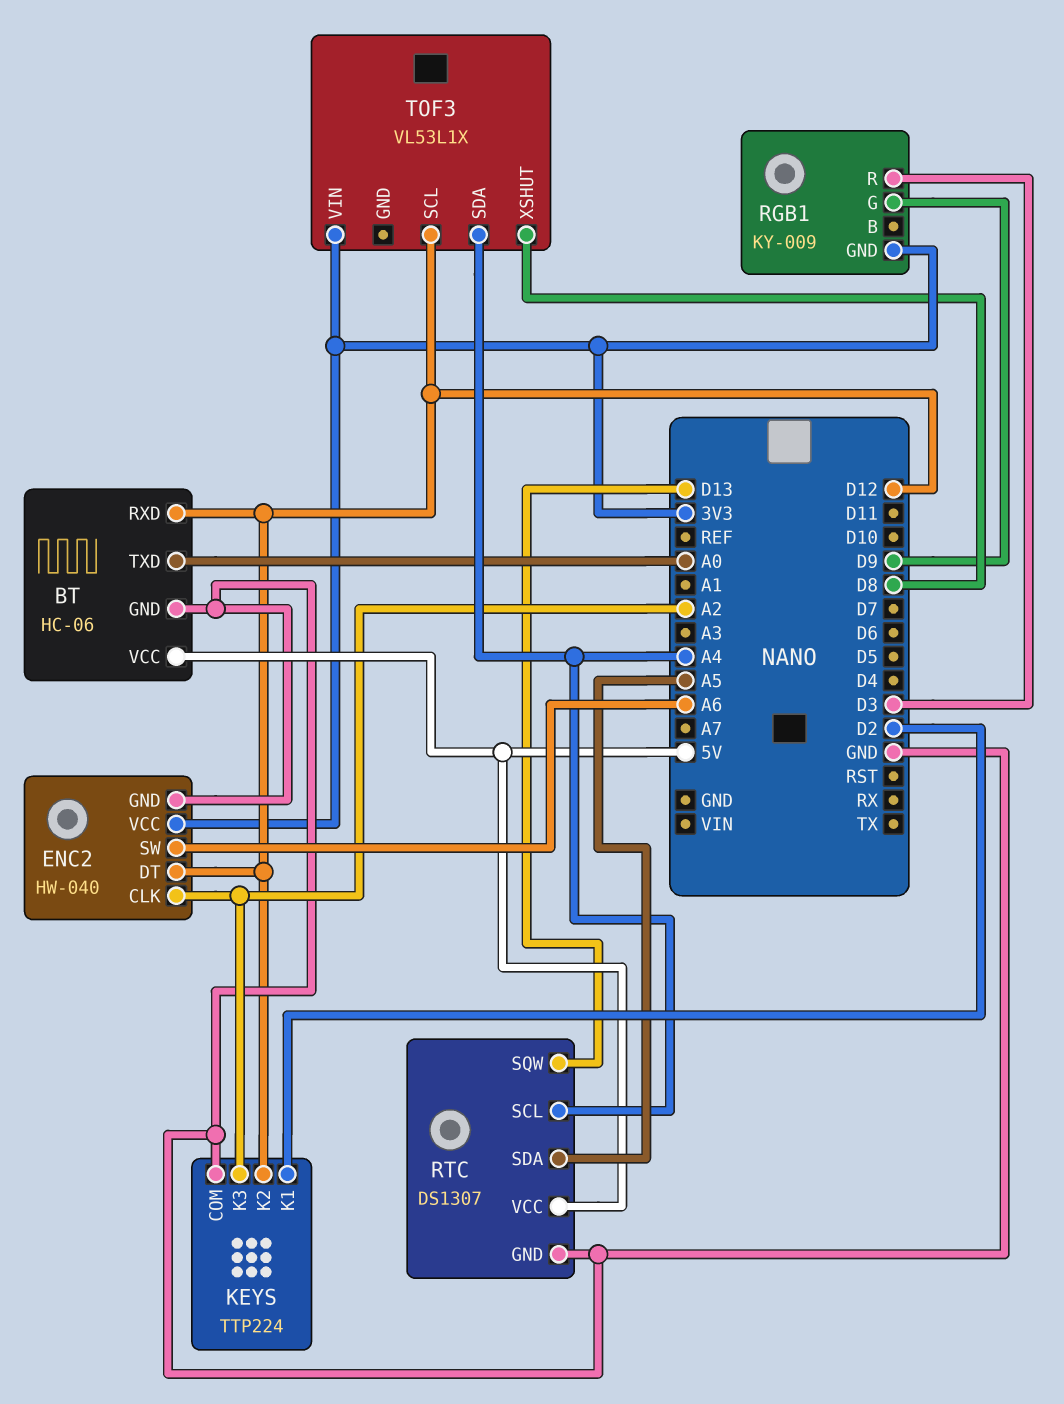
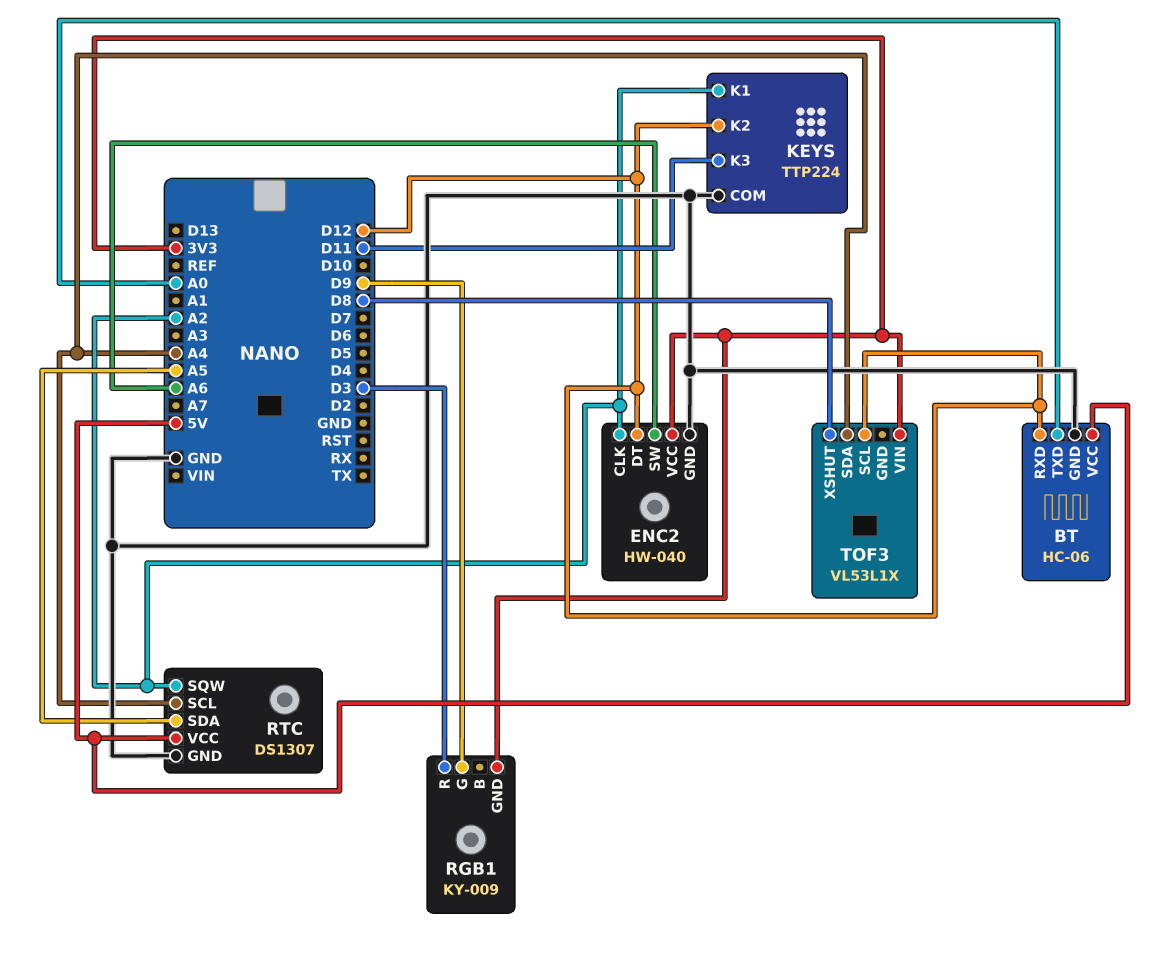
KEYS pin K1: D2 -> A2
KEYS pin K3: A2 -> D11
RTC pin SQW: D13 -> A2

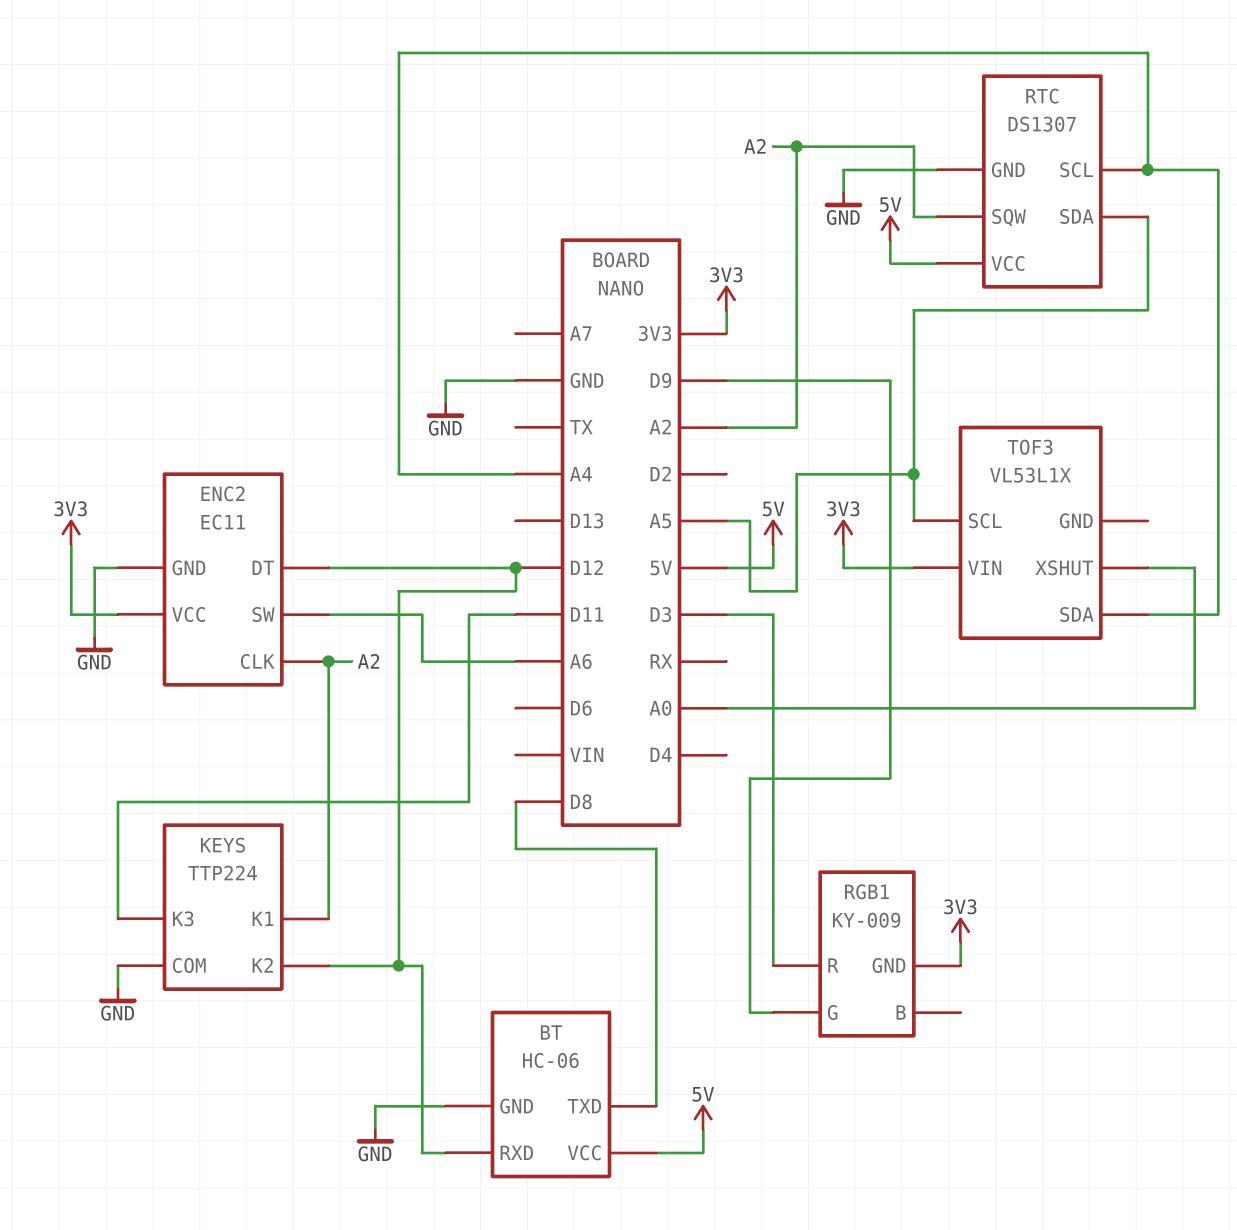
BT pin TXD: A0 -> D8
ENC2: HW-040 -> EC11
TOF3 pin SCL: D12 -> A5
TOF3 pin XSHUT: D8 -> A0

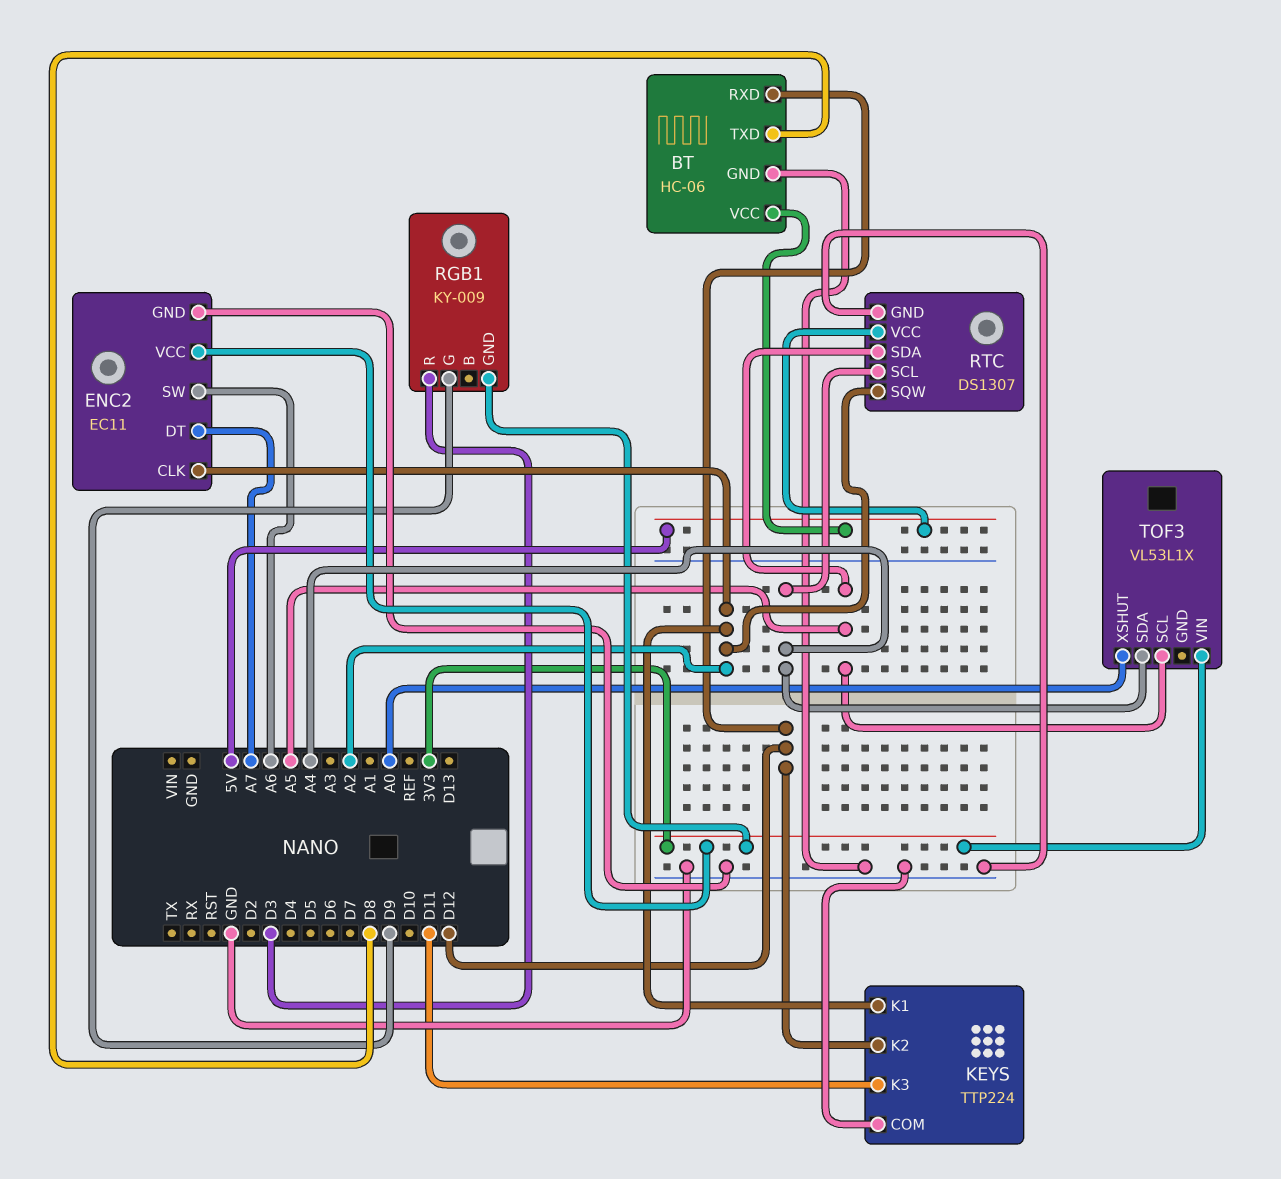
ENC2 pin DT: D12 -> A7

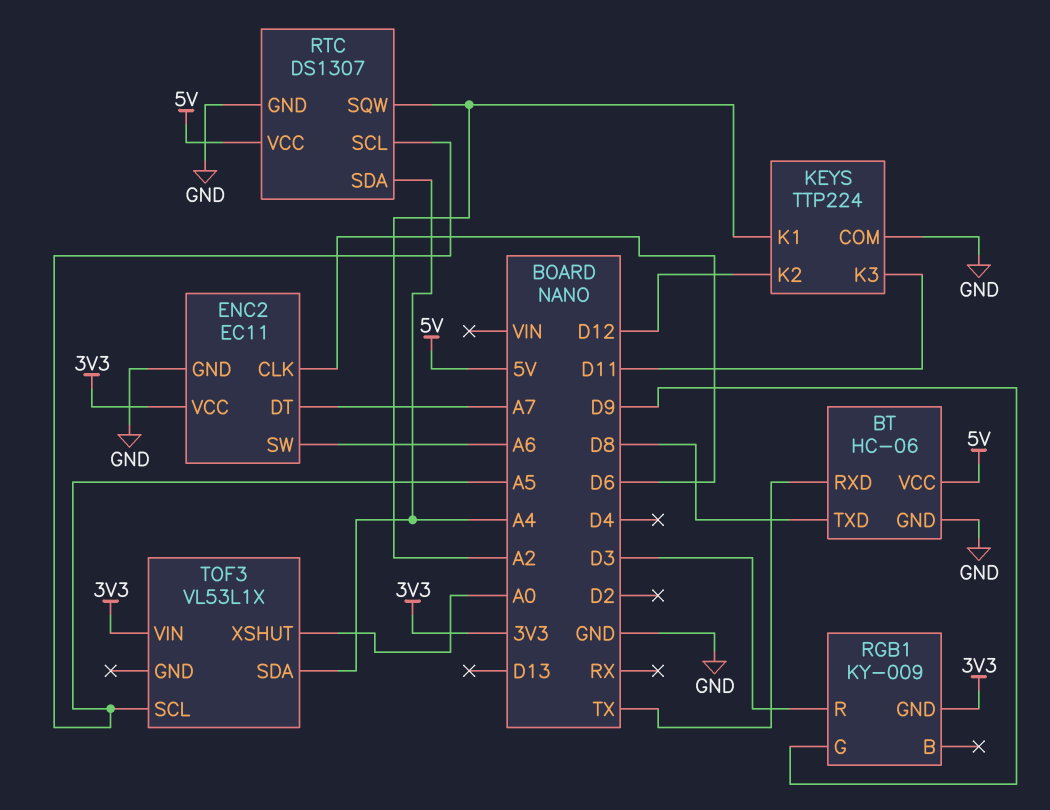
BT pin RXD: D12 -> TX
ENC2 pin CLK: A2 -> D6
RTC pin SCL: A4 -> A5
RTC pin SDA: A5 -> A4

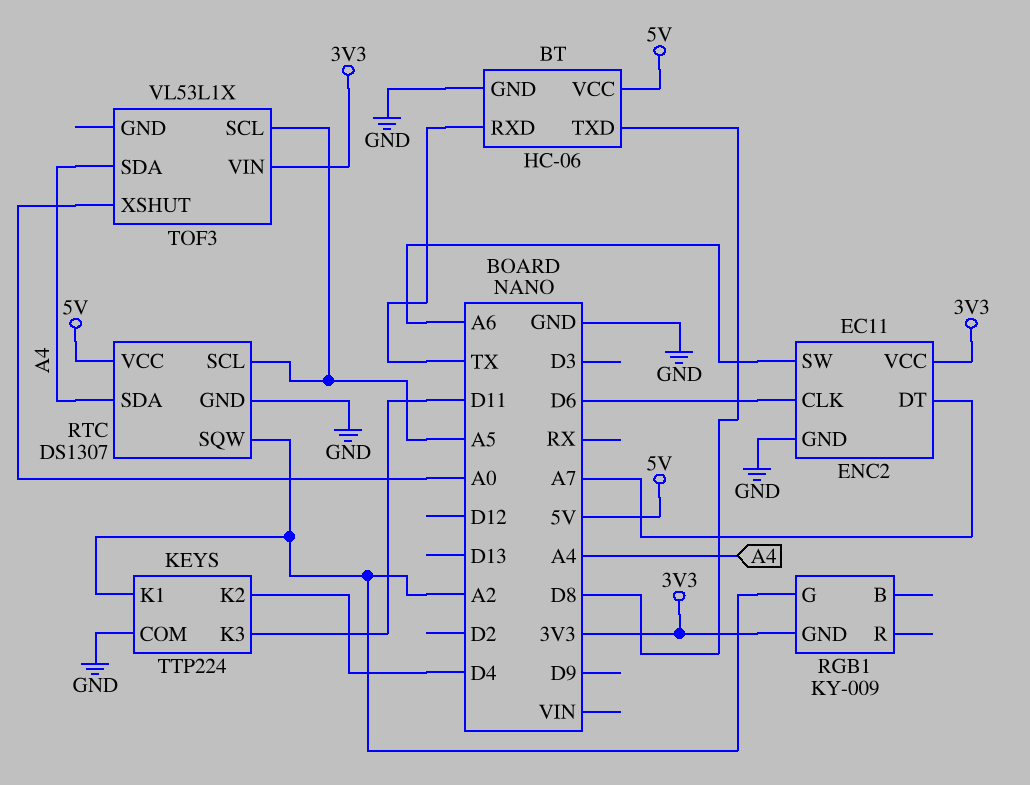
KEYS pin K2: D12 -> D4
RGB1 pin G: D9 -> A2
RGB1 pin R: D3 -> none

